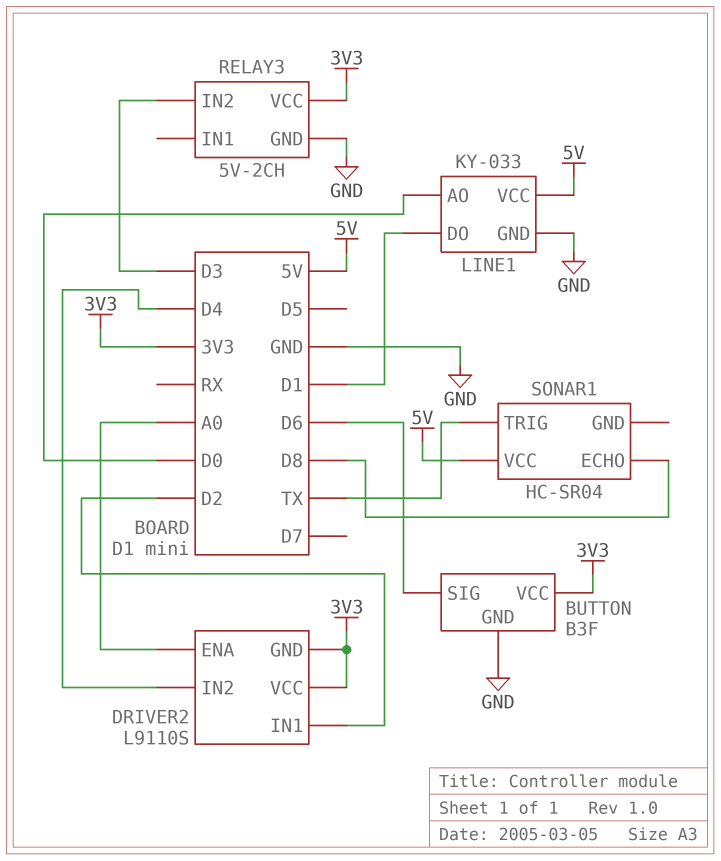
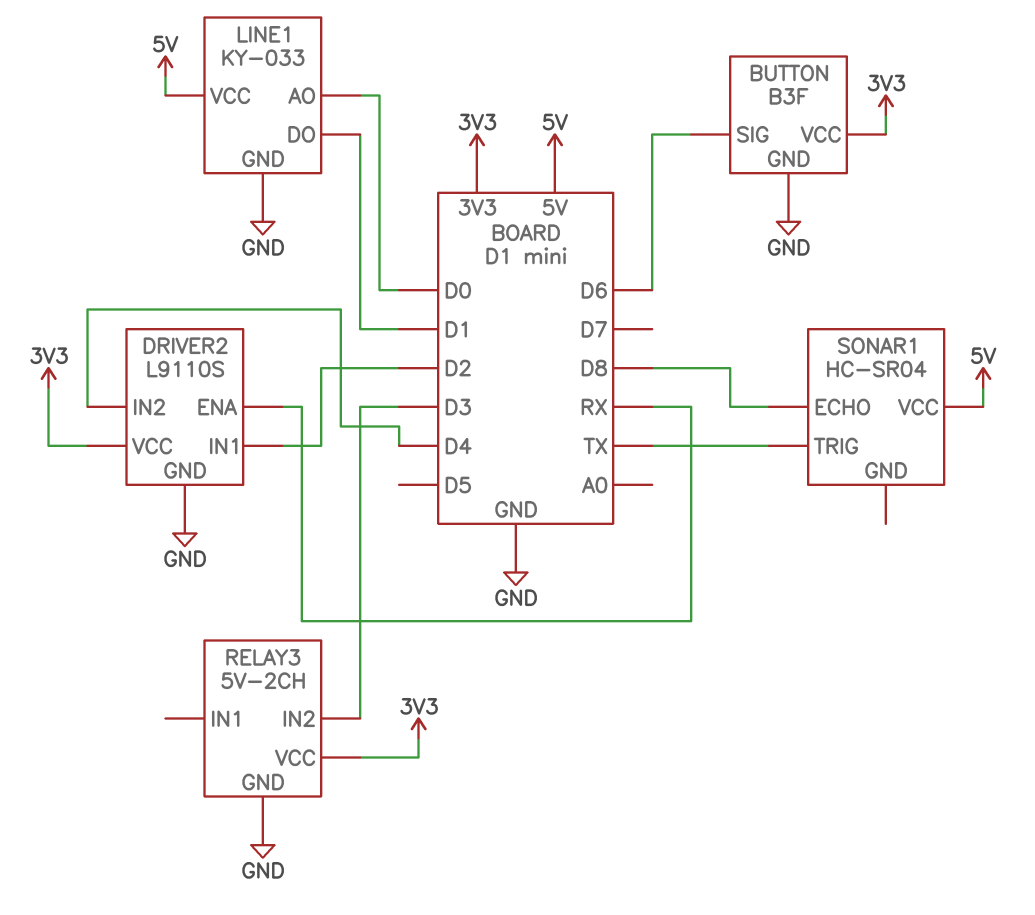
DRIVER2 pin ENA: A0 -> RX
DRIVER2 pin GND: 3V3 -> GND

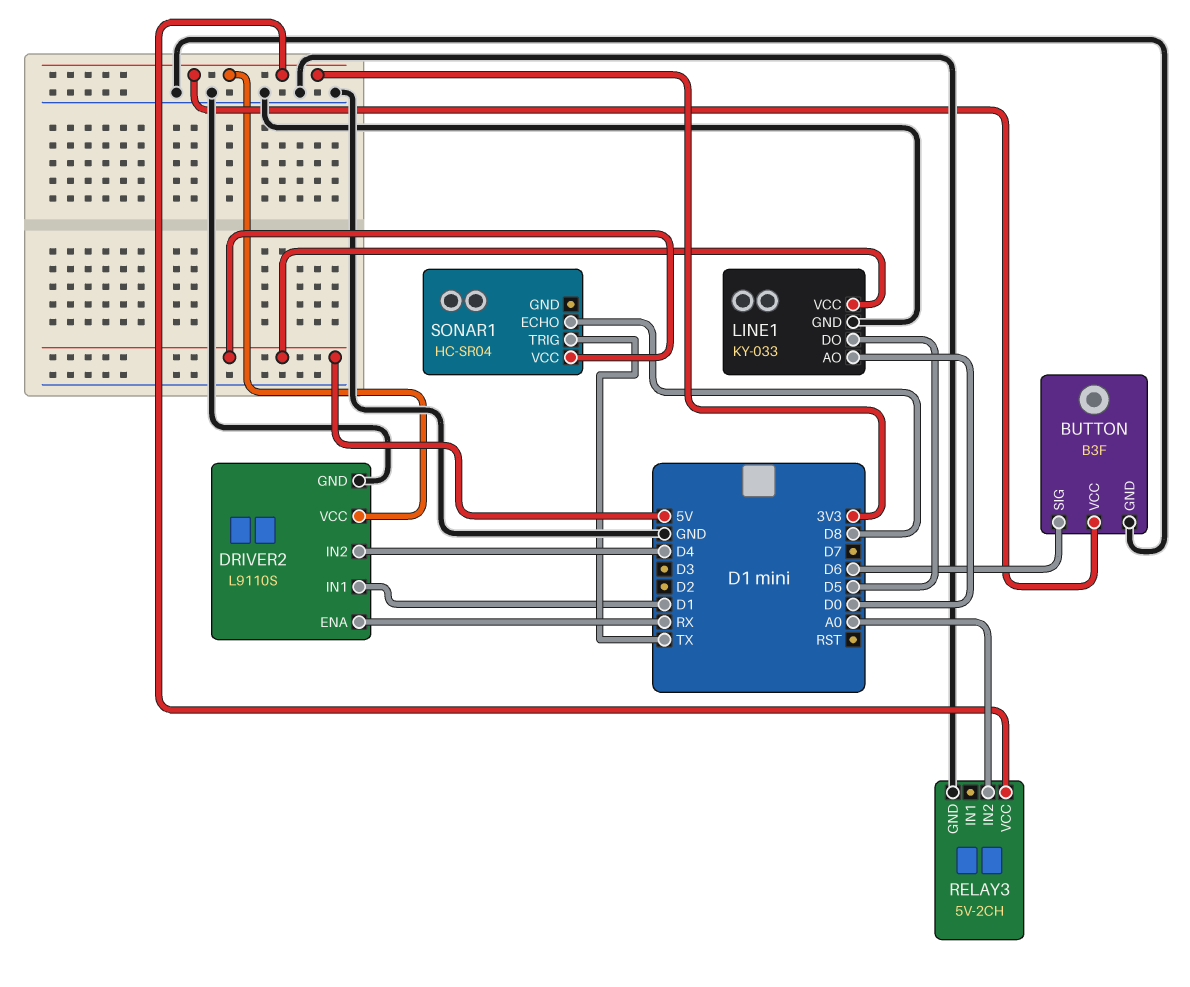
DRIVER2 pin IN1: D2 -> D1
LINE1 pin DO: D1 -> D5
RELAY3 pin IN2: D3 -> A0

